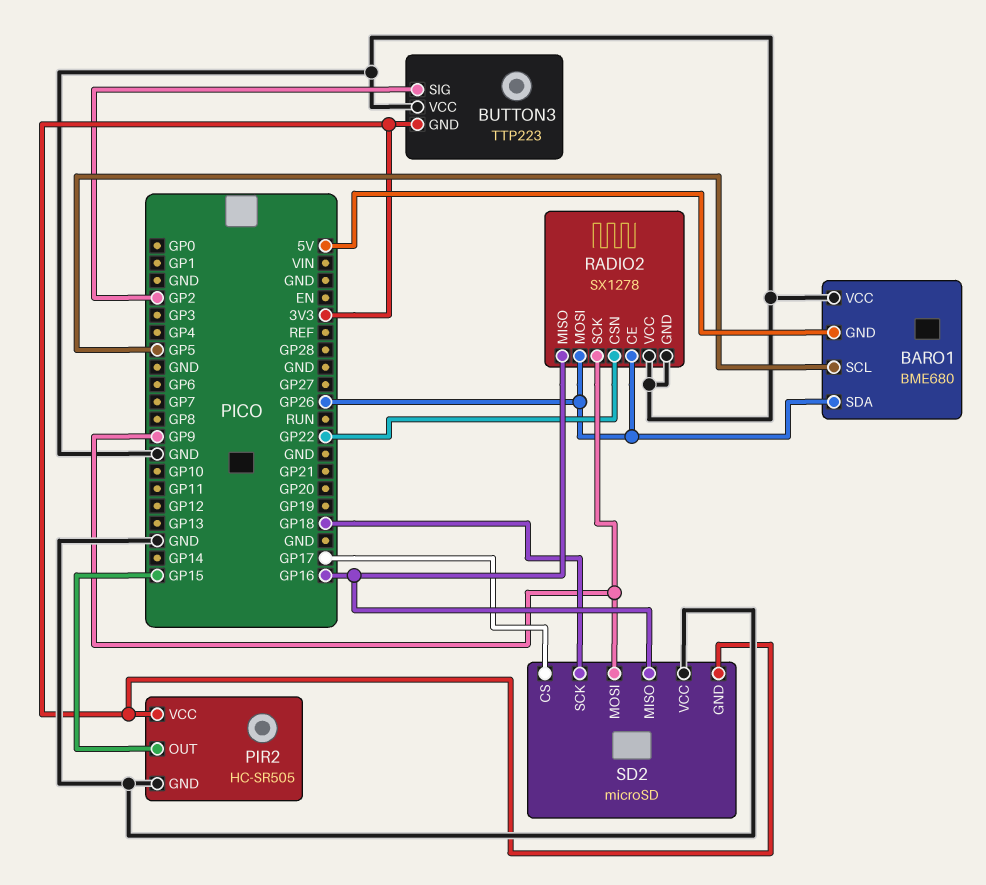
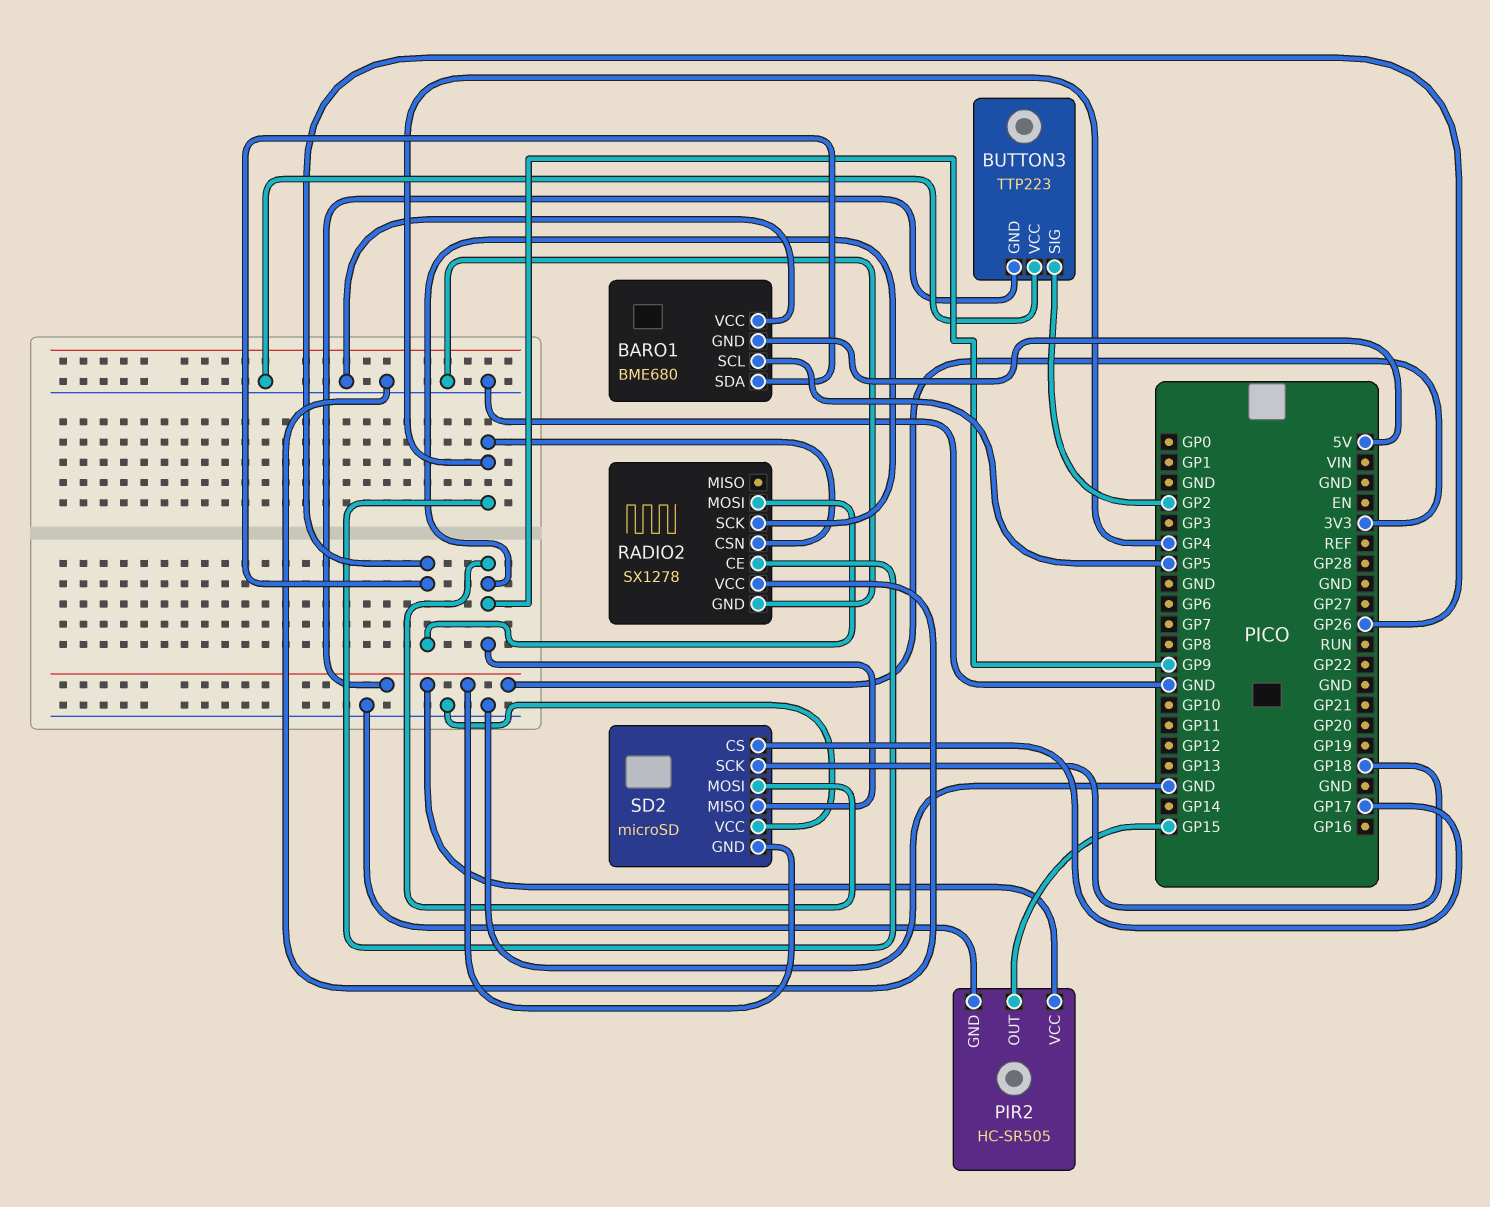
RADIO2 pin CE: GP26 -> GP4
RADIO2 pin CSN: GP22 -> GP4
RADIO2 pin MISO: GP16 -> none
SD2 pin MISO: GP16 -> GP9

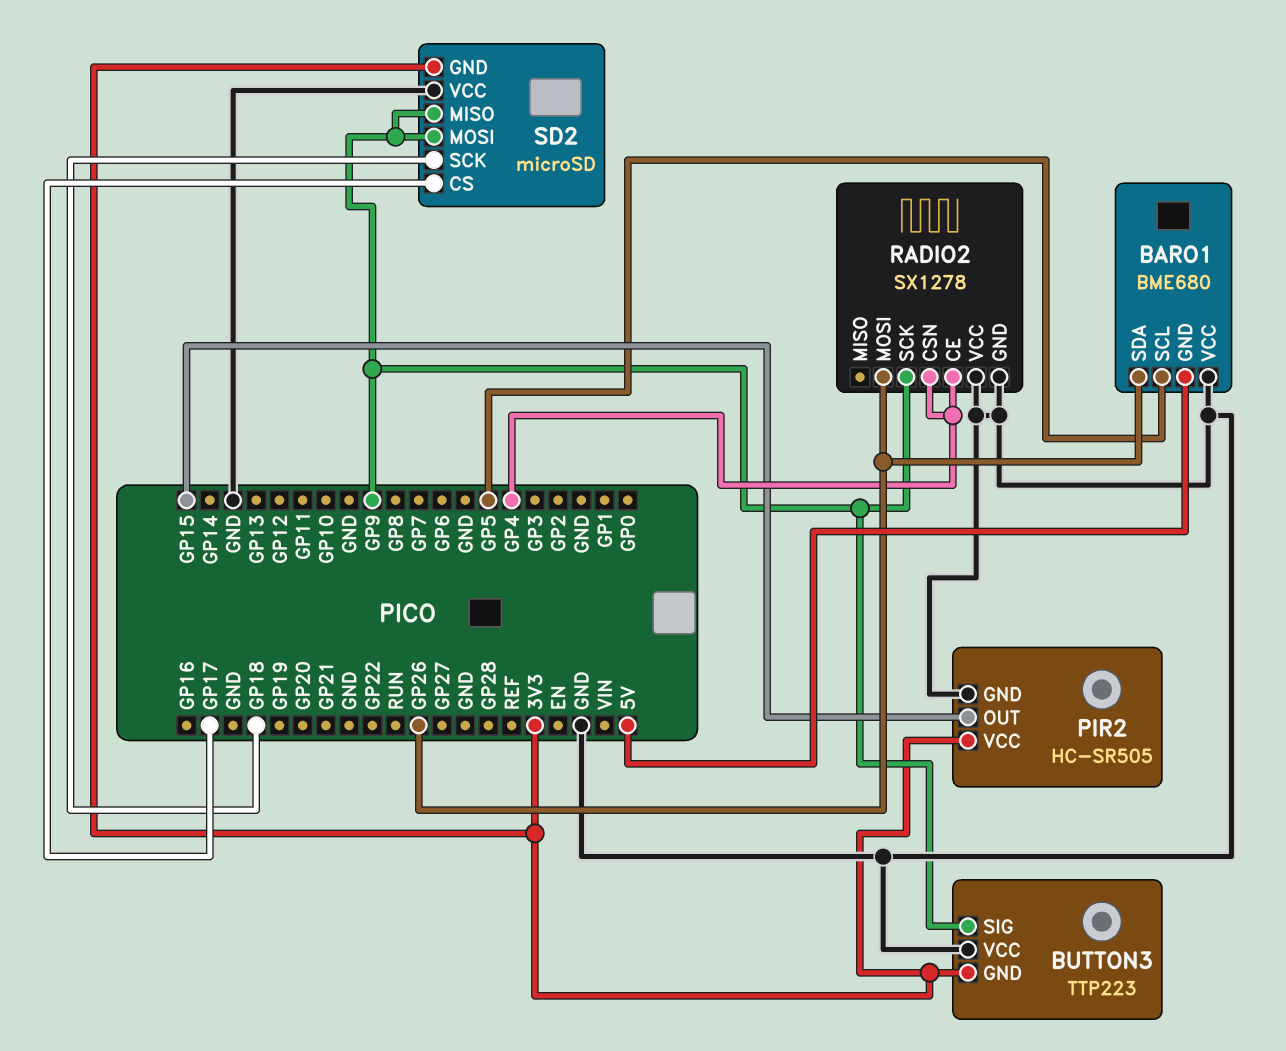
BUTTON3 pin SIG: GP2 -> GP9

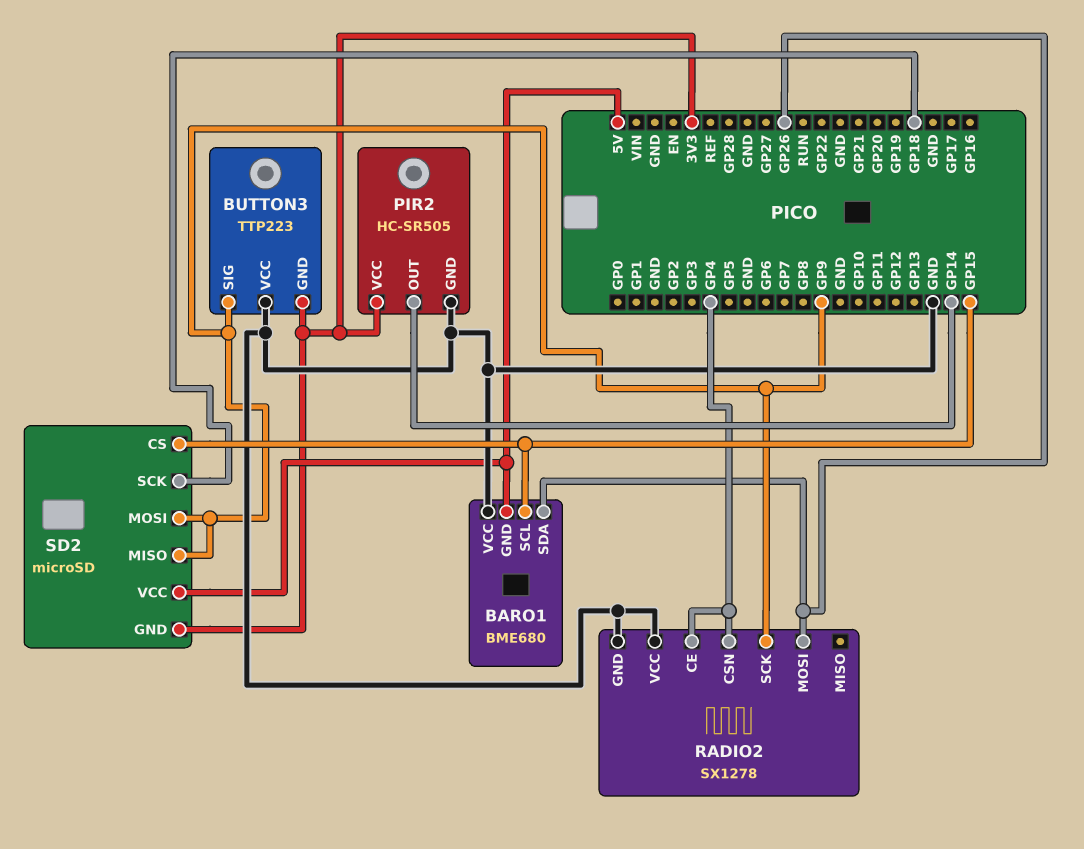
BARO1 pin SCL: GP5 -> GP15
PIR2 pin OUT: GP15 -> GP14
SD2 pin CS: GP17 -> GP15
SD2 pin VCC: GND -> 5V

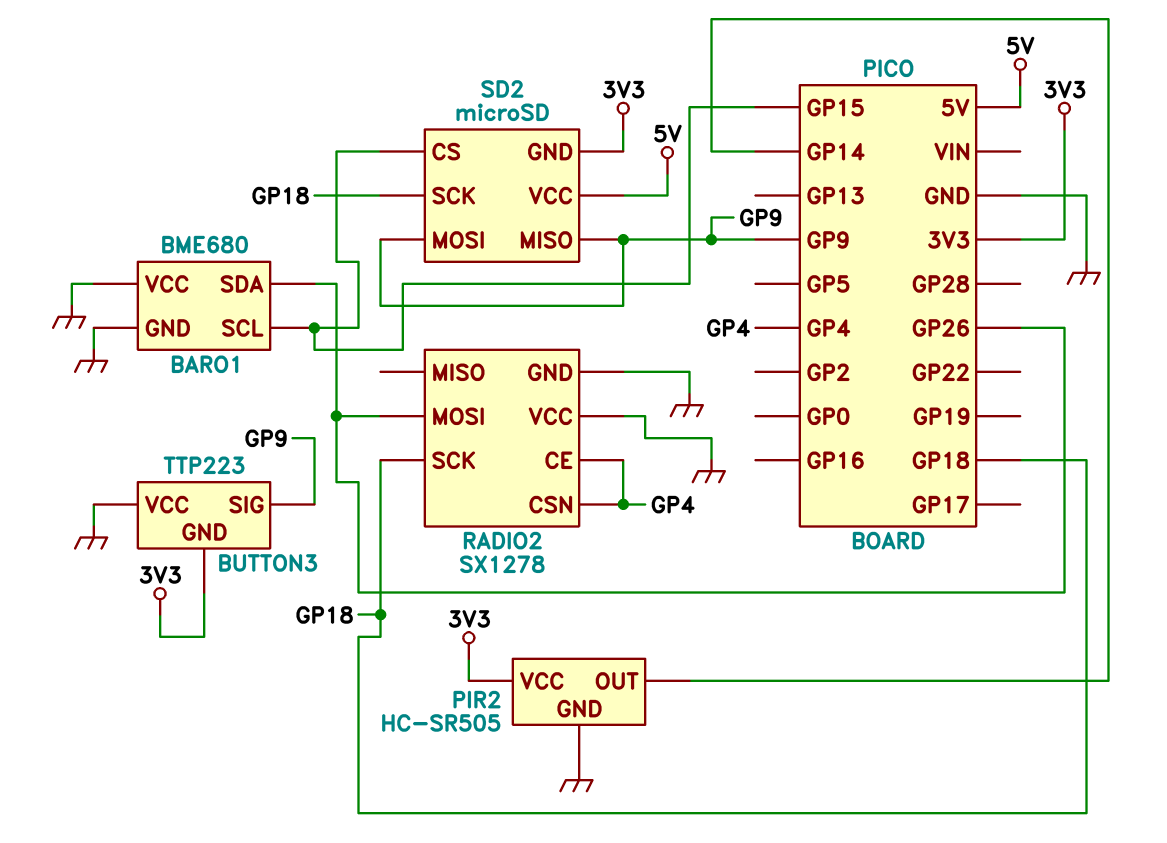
BARO1 pin GND: 5V -> GND
RADIO2 pin SCK: GP9 -> GP18

